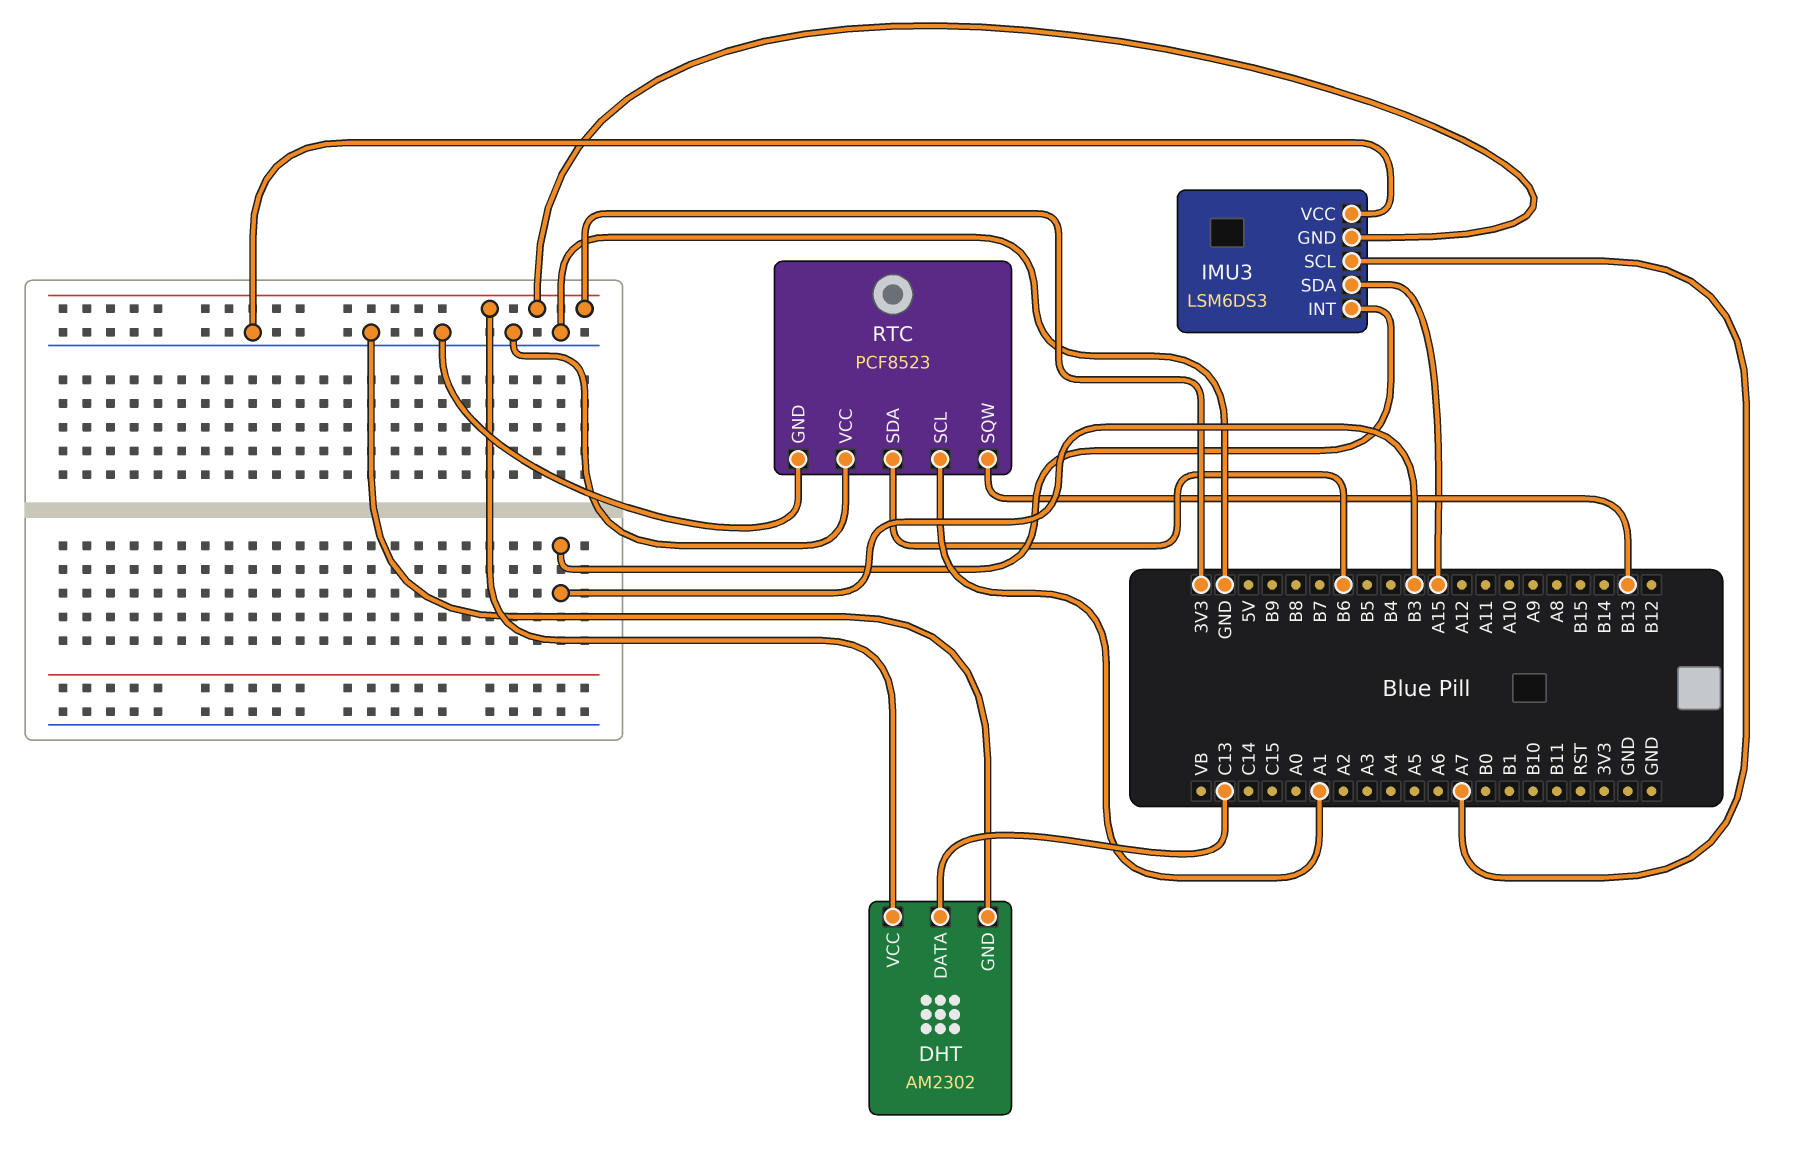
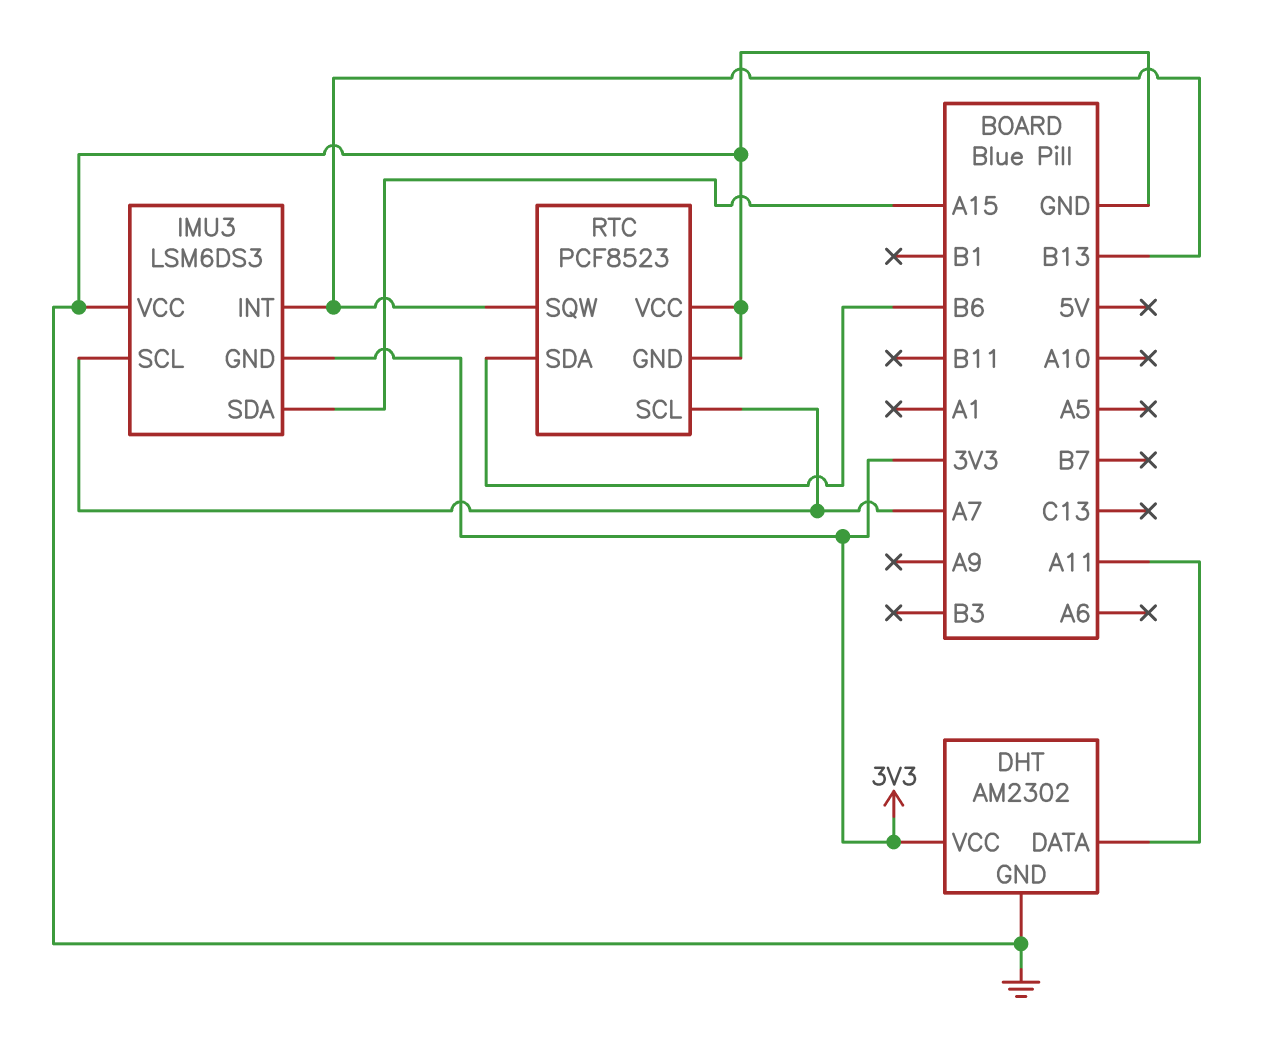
DHT pin DATA: C13 -> A11
IMU3 pin INT: B3 -> B13
RTC pin SCL: A1 -> A7

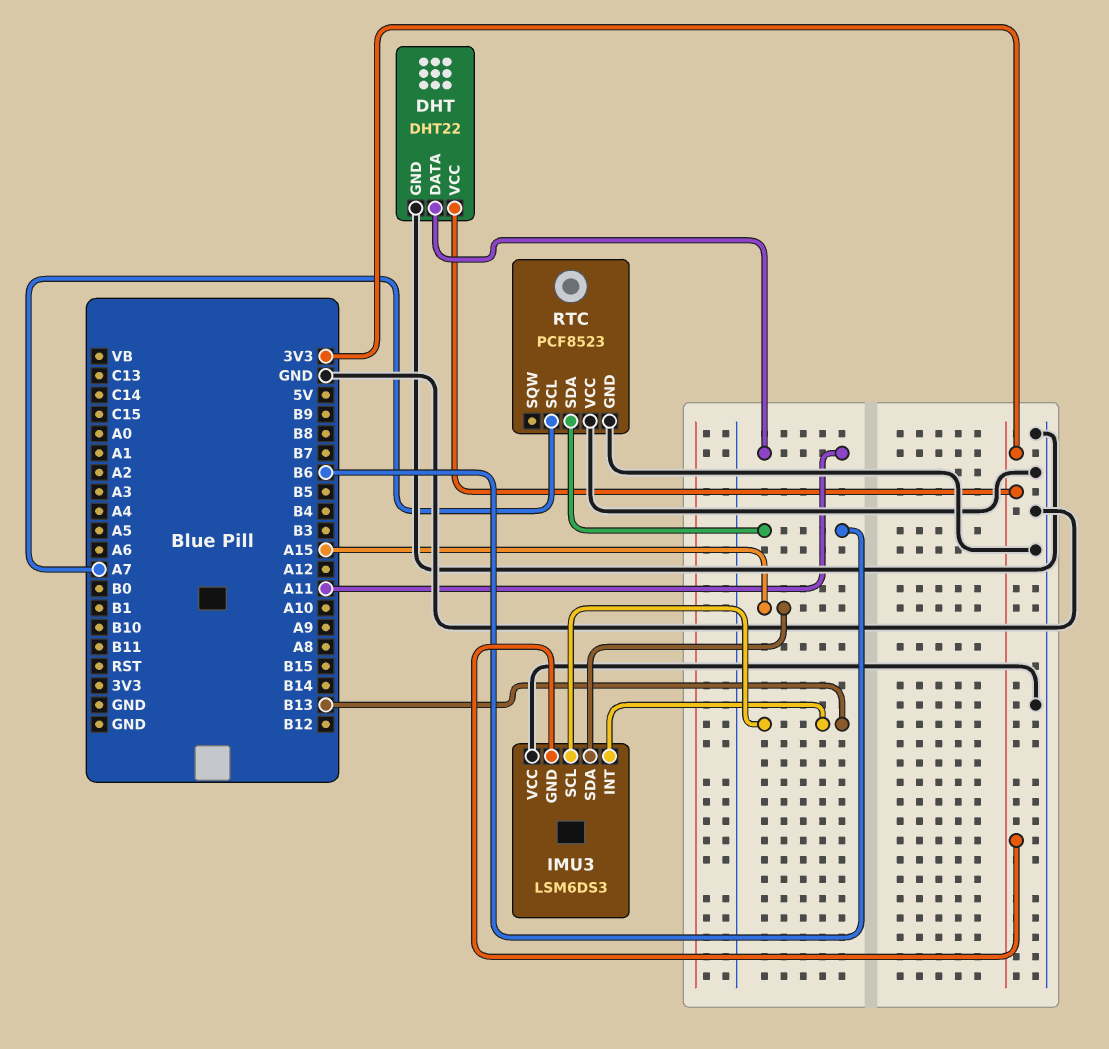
DHT: AM2302 -> DHT22
IMU3 pin SCL: A7 -> B13
RTC pin SQW: B13 -> none

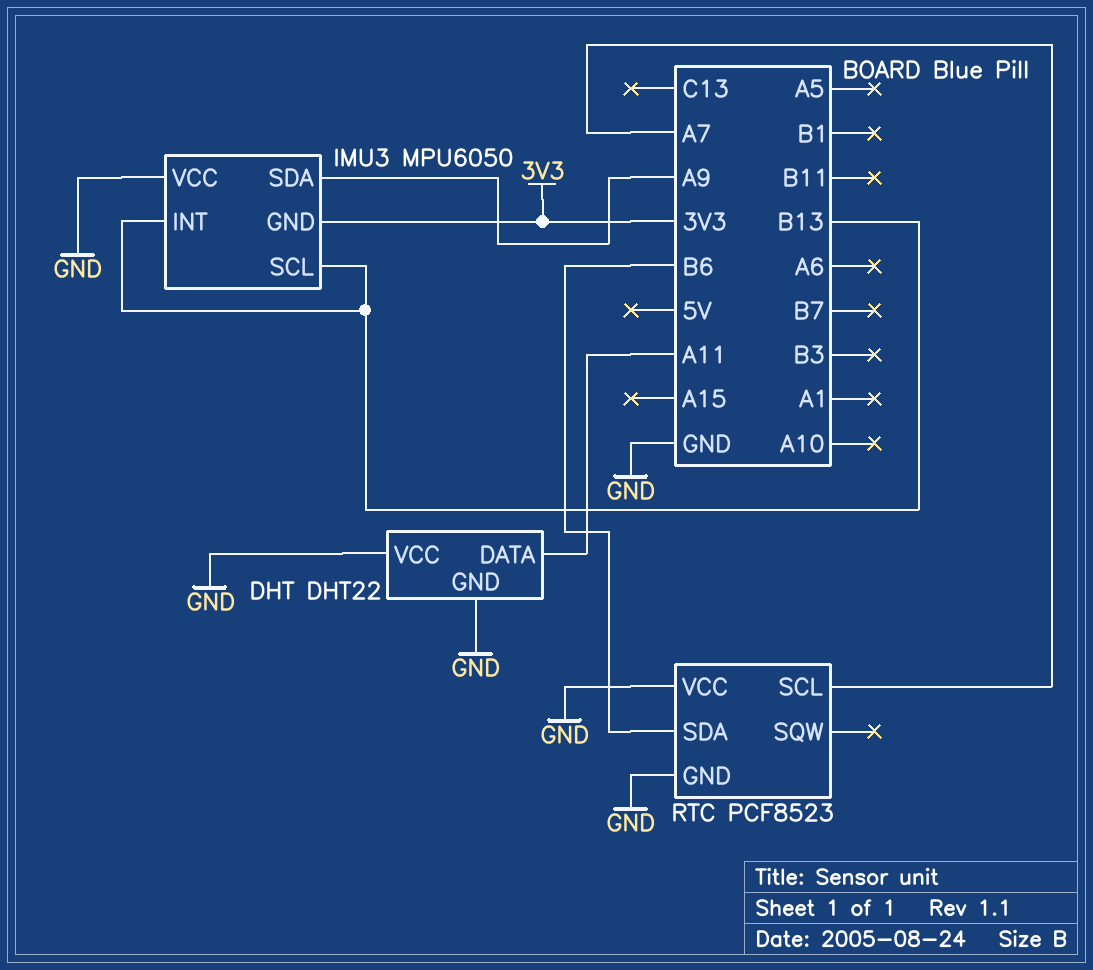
DHT pin VCC: 3V3 -> GND
IMU3: LSM6DS3 -> MPU6050
IMU3 pin SDA: A15 -> A9

